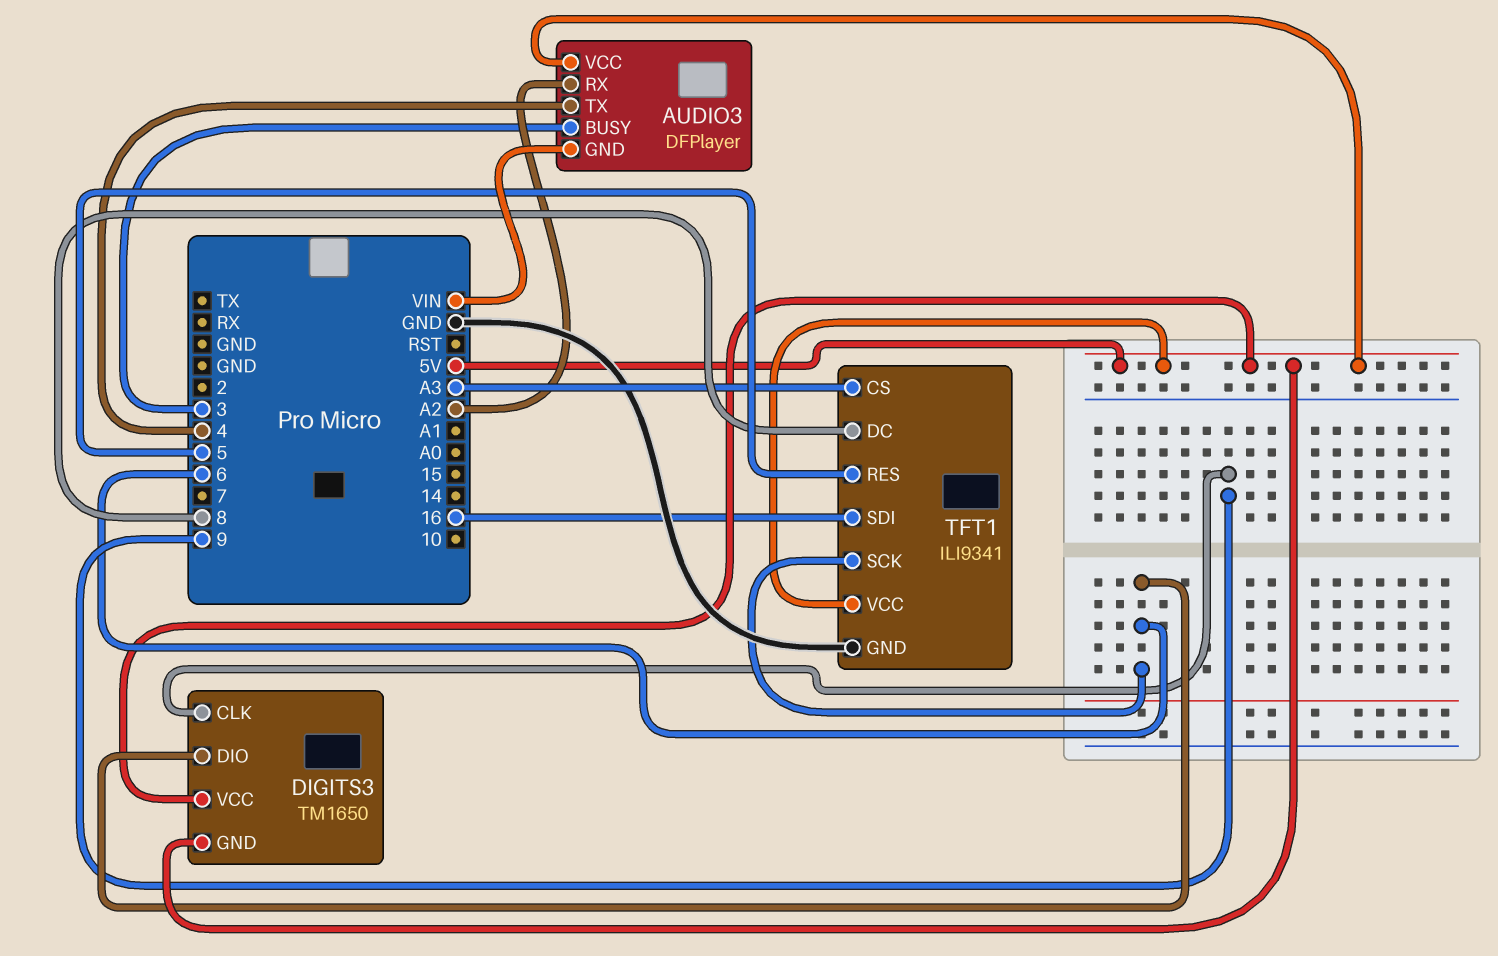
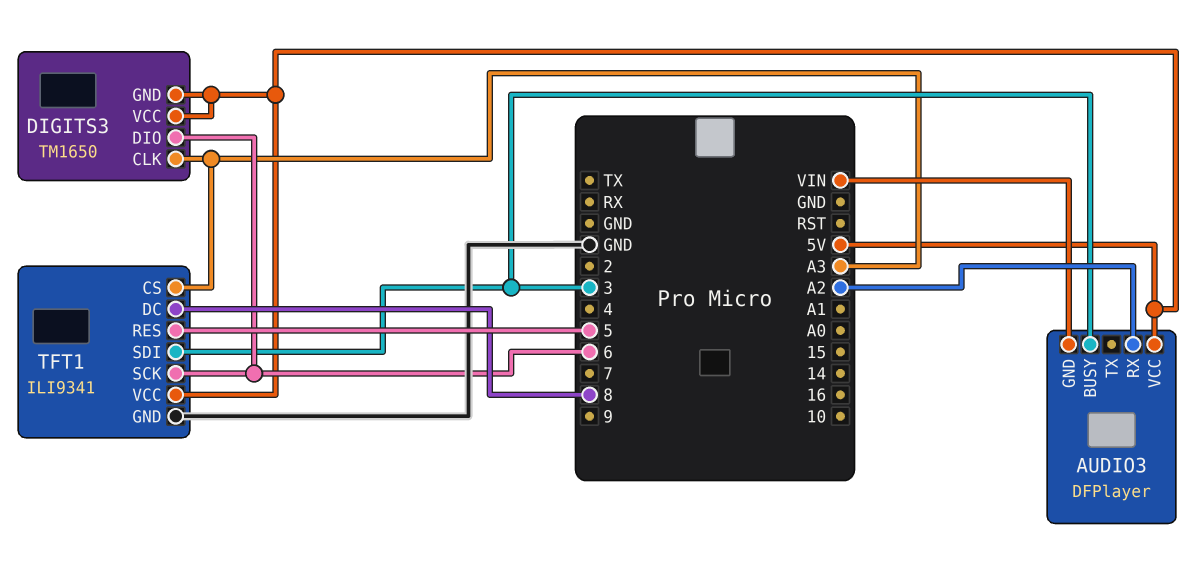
AUDIO3 pin TX: 4 -> none
DIGITS3 pin CLK: 9 -> A3
TFT1 pin SDI: 16 -> 3

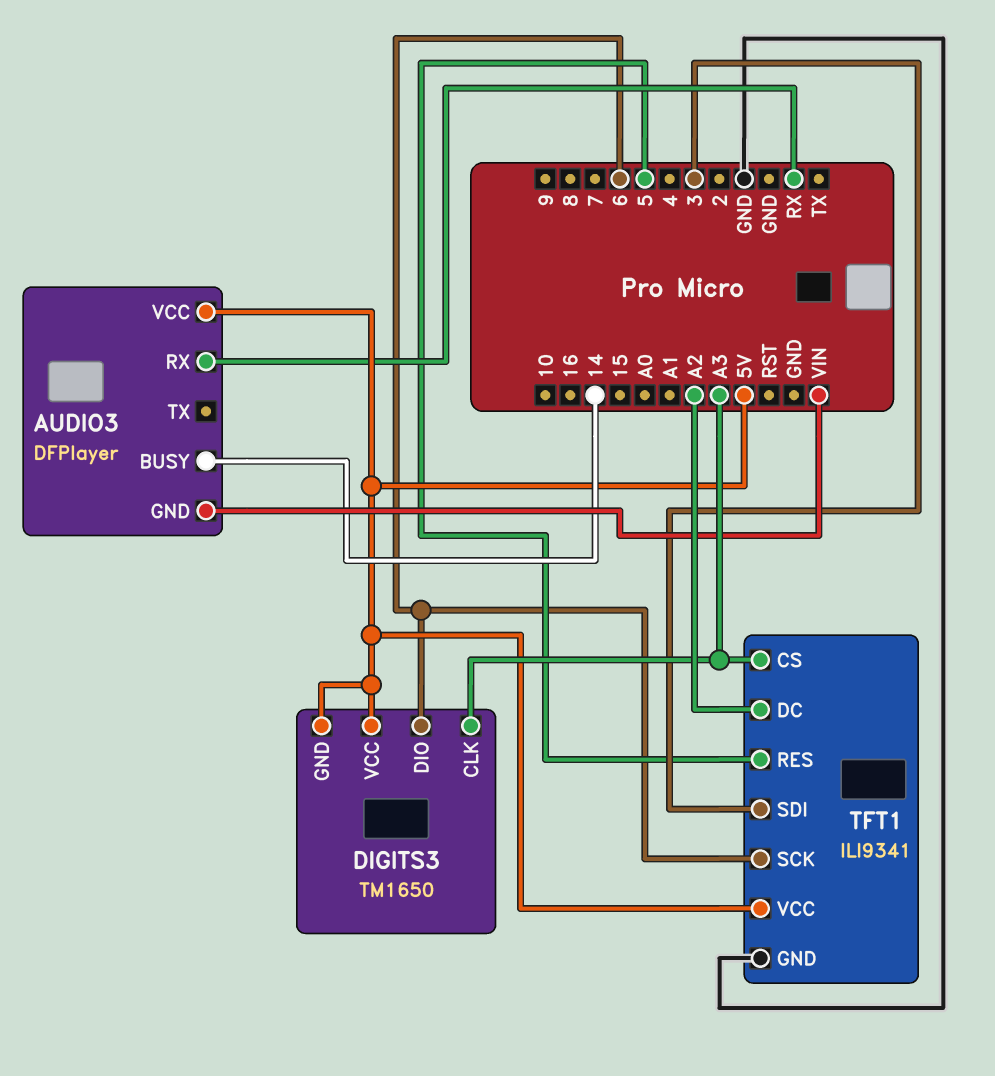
AUDIO3 pin BUSY: 3 -> 14
AUDIO3 pin RX: A2 -> RX
TFT1 pin DC: 8 -> A2

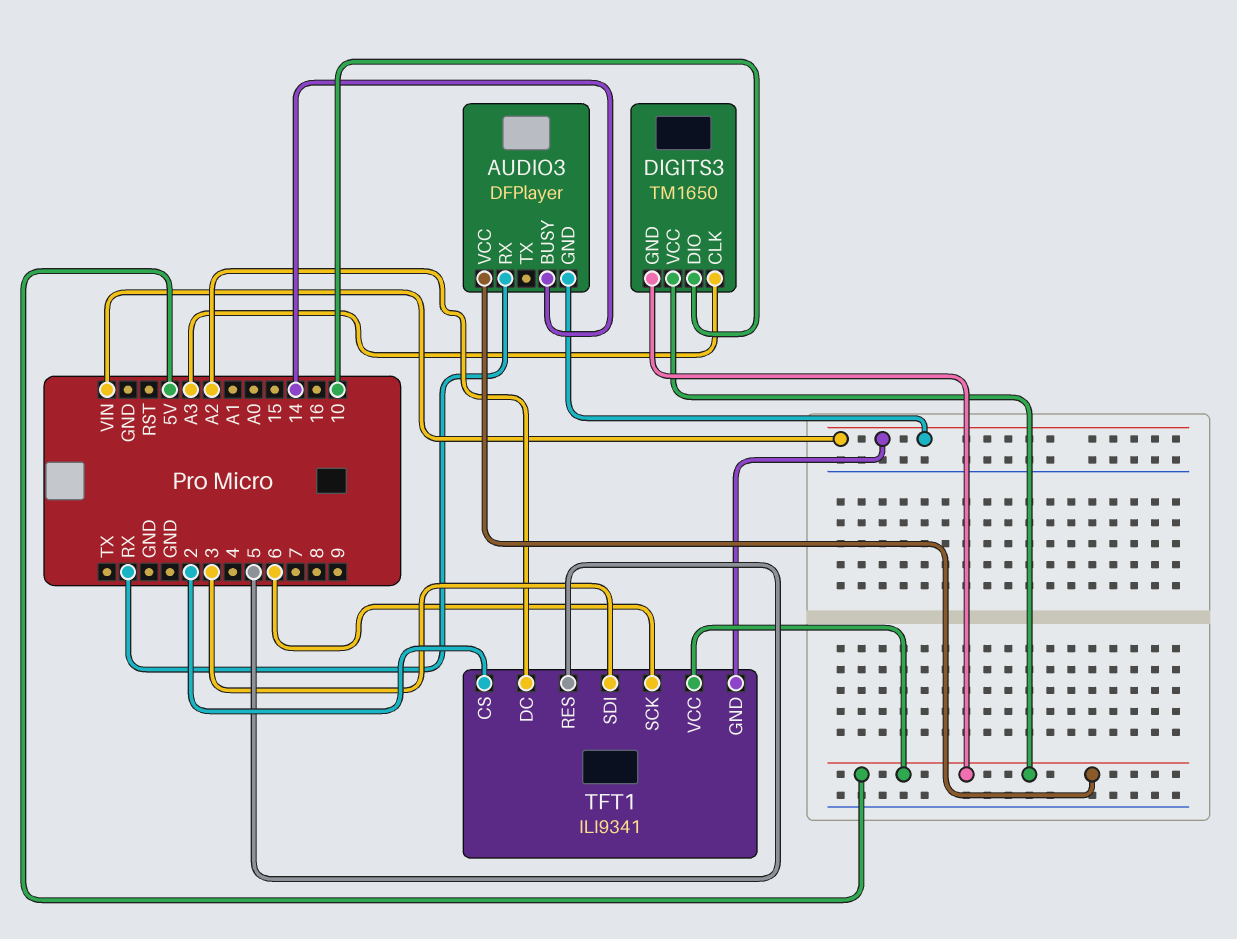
DIGITS3 pin DIO: 6 -> 10
TFT1 pin CS: A3 -> 2
TFT1 pin GND: GND -> VIN

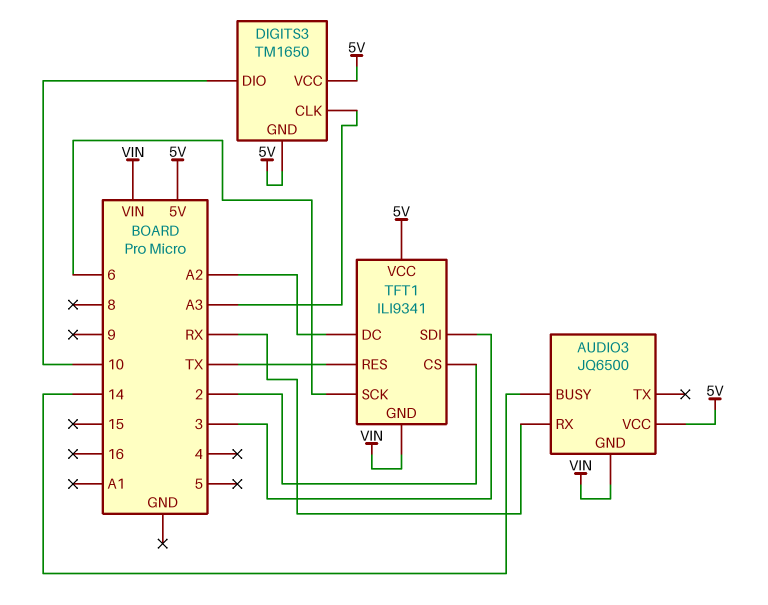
AUDIO3: DFPlayer -> JQ6500
TFT1 pin RES: 5 -> TX

